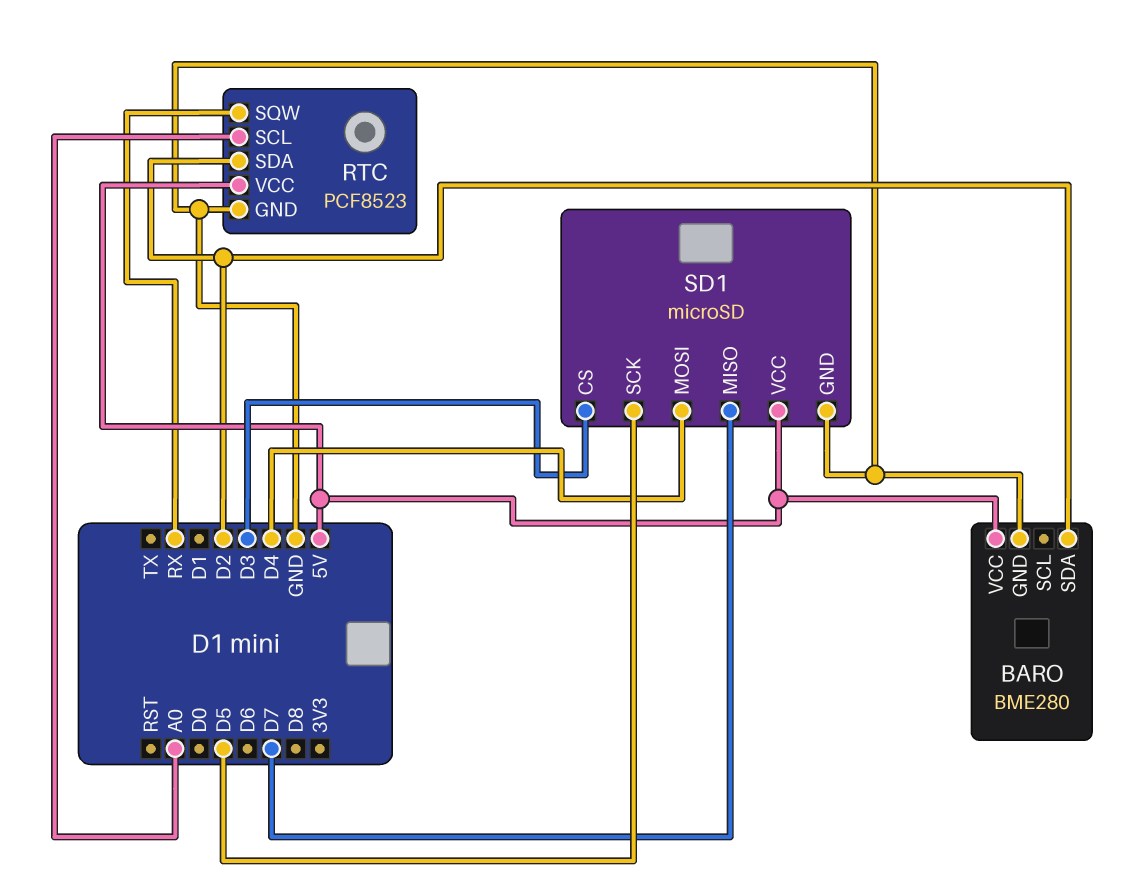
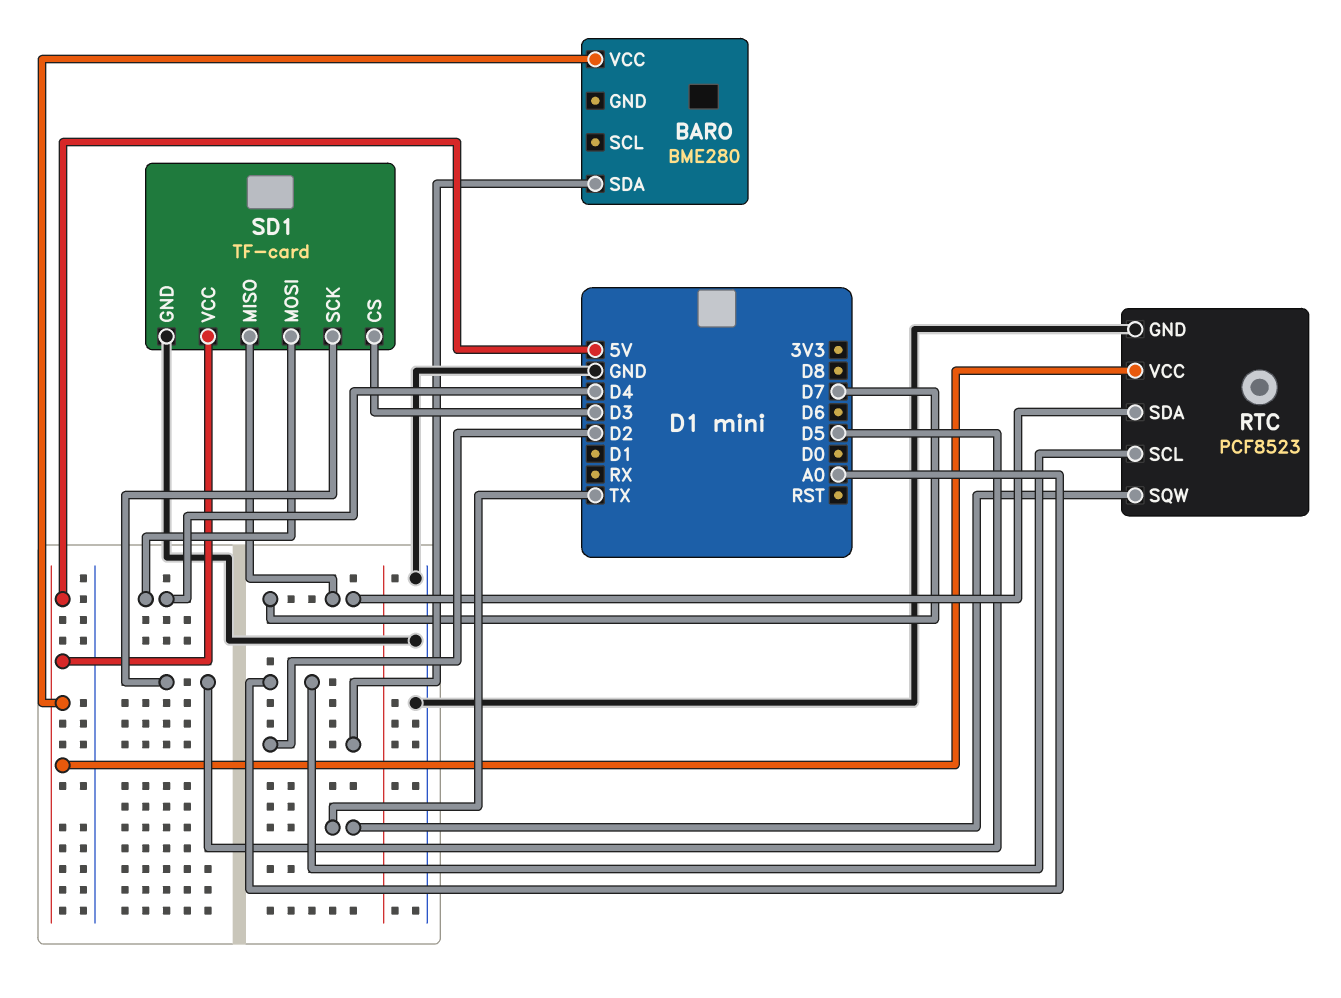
BARO pin GND: GND -> none
RTC pin SDA: D2 -> D7
RTC pin SQW: RX -> TX
SD1: microSD -> TF-card

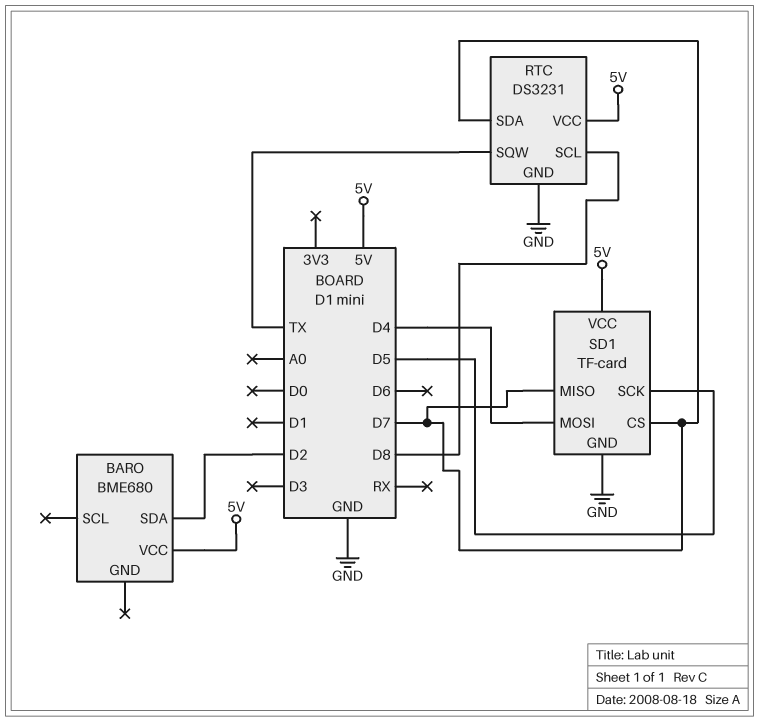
BARO: BME280 -> BME680
RTC: PCF8523 -> DS3231
RTC pin SCL: A0 -> D8
SD1 pin CS: D3 -> D7

